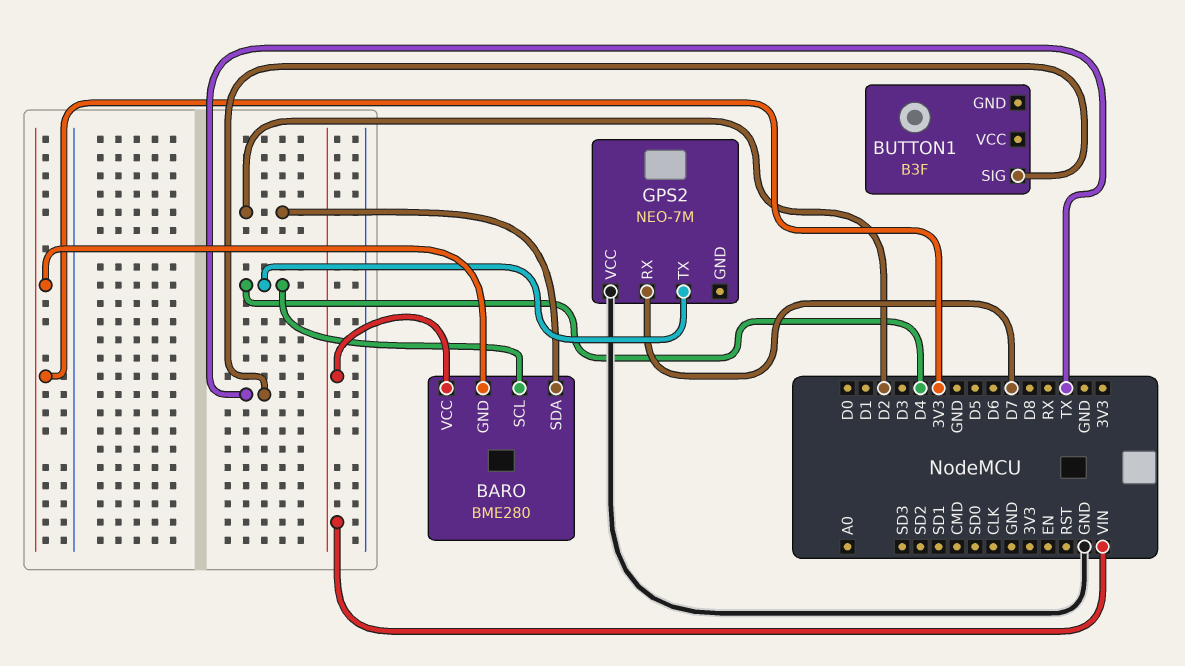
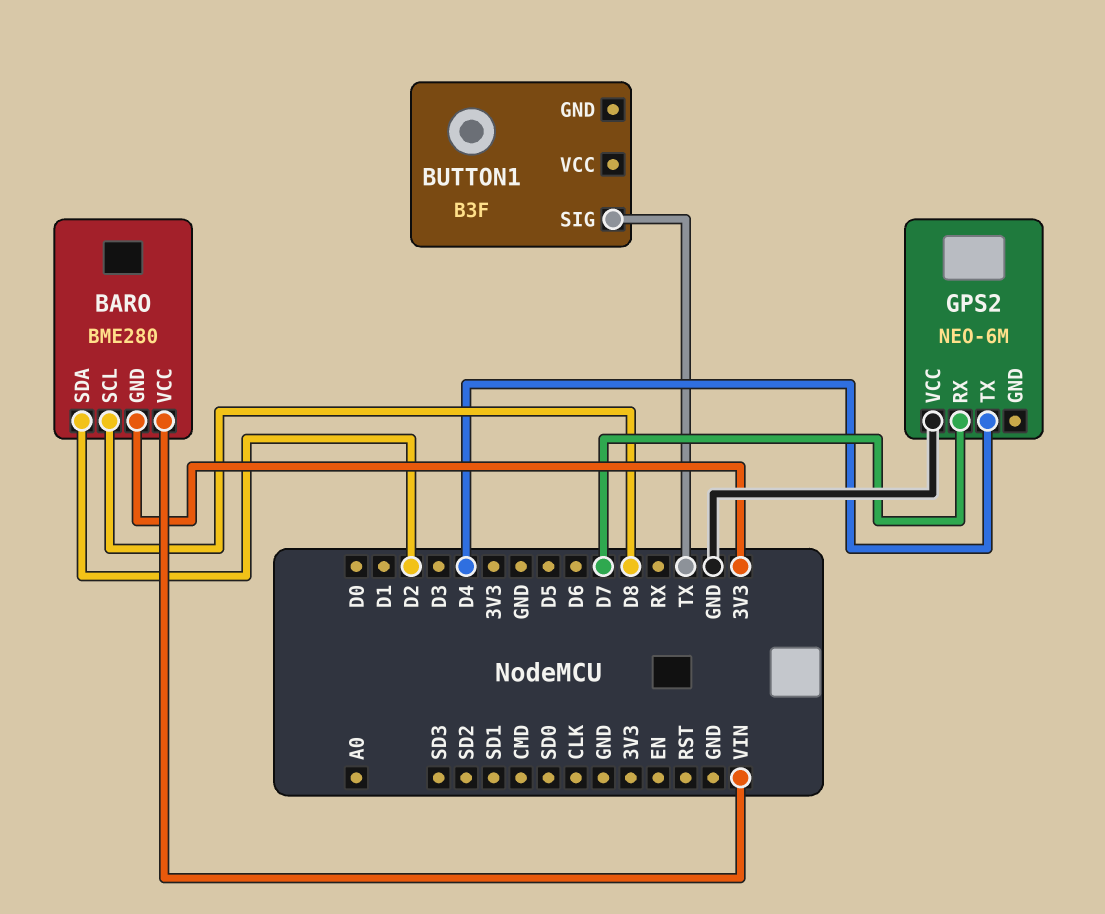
BARO pin SCL: D4 -> D8
GPS2: NEO-7M -> NEO-6M

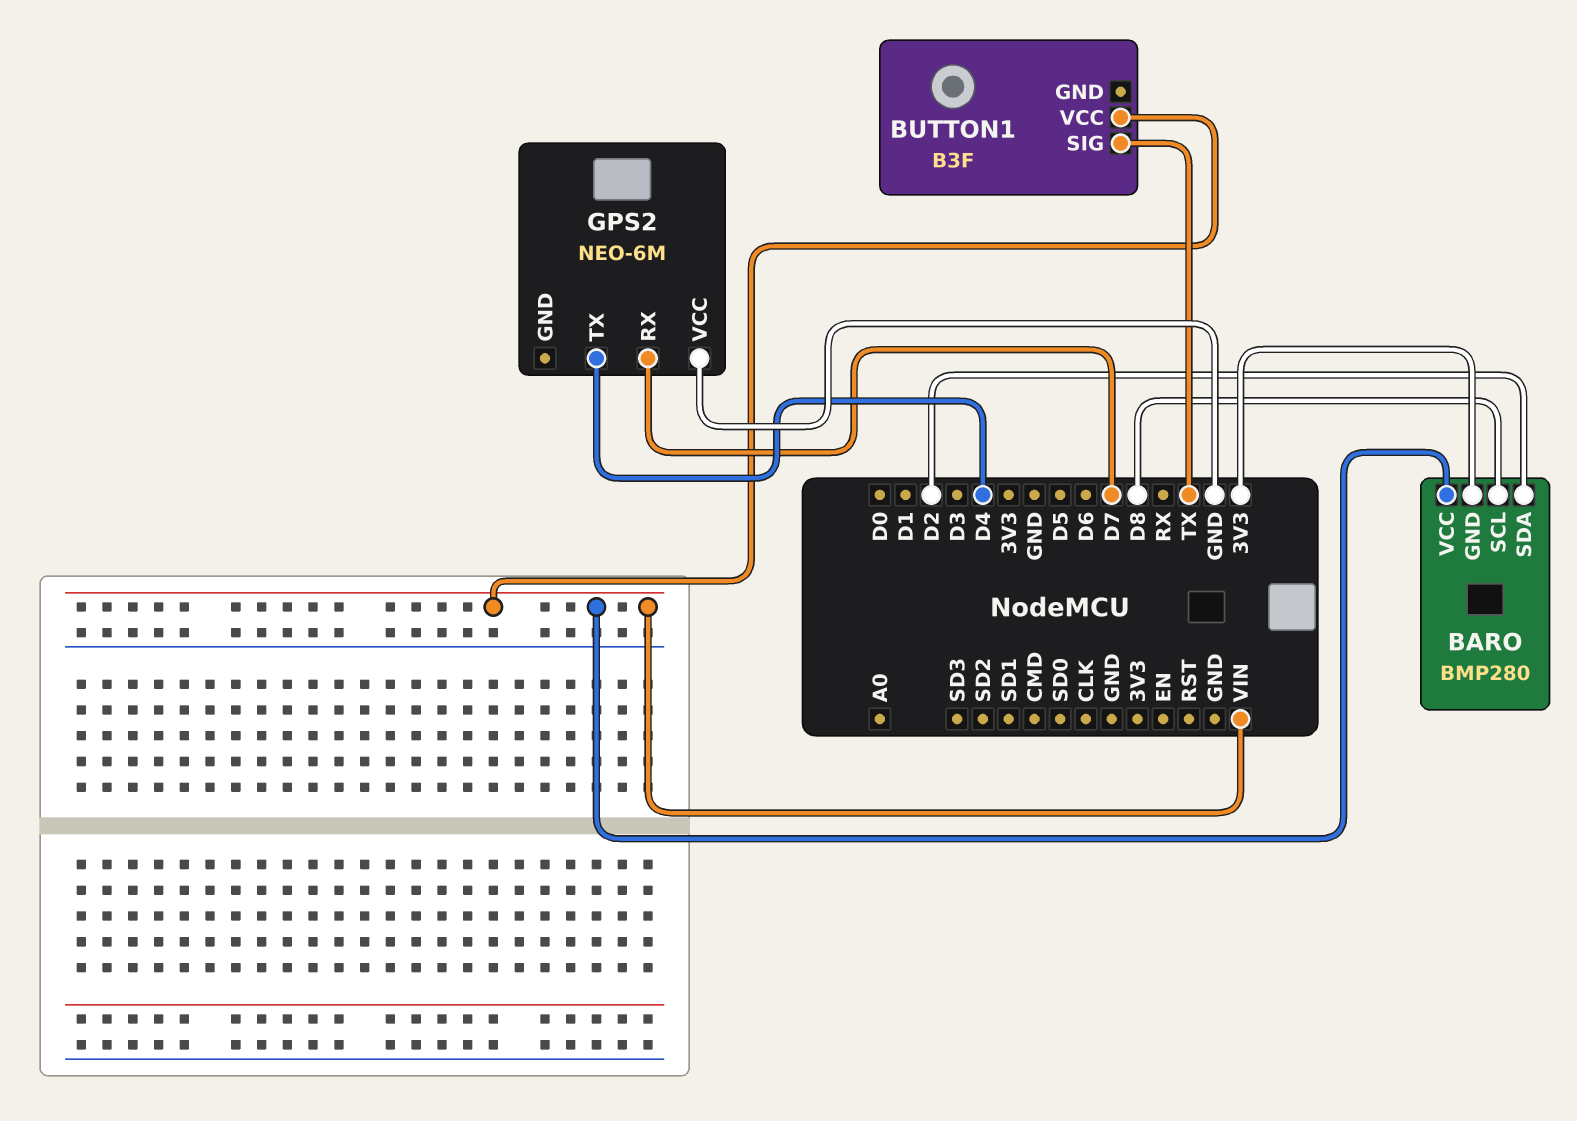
BARO: BME280 -> BMP280
BUTTON1 pin VCC: none -> VIN

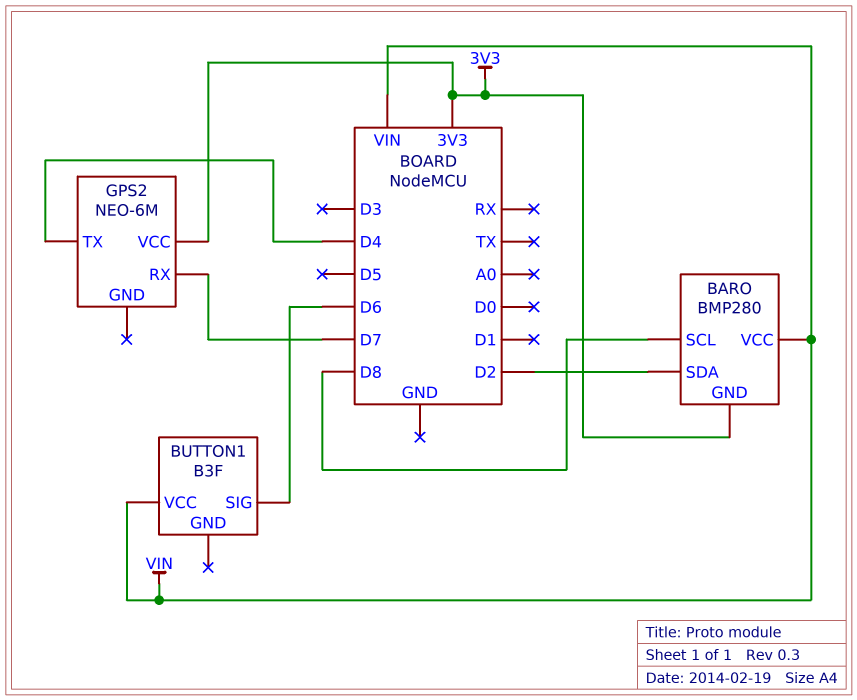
BUTTON1 pin SIG: TX -> D6
GPS2 pin VCC: GND -> 3V3

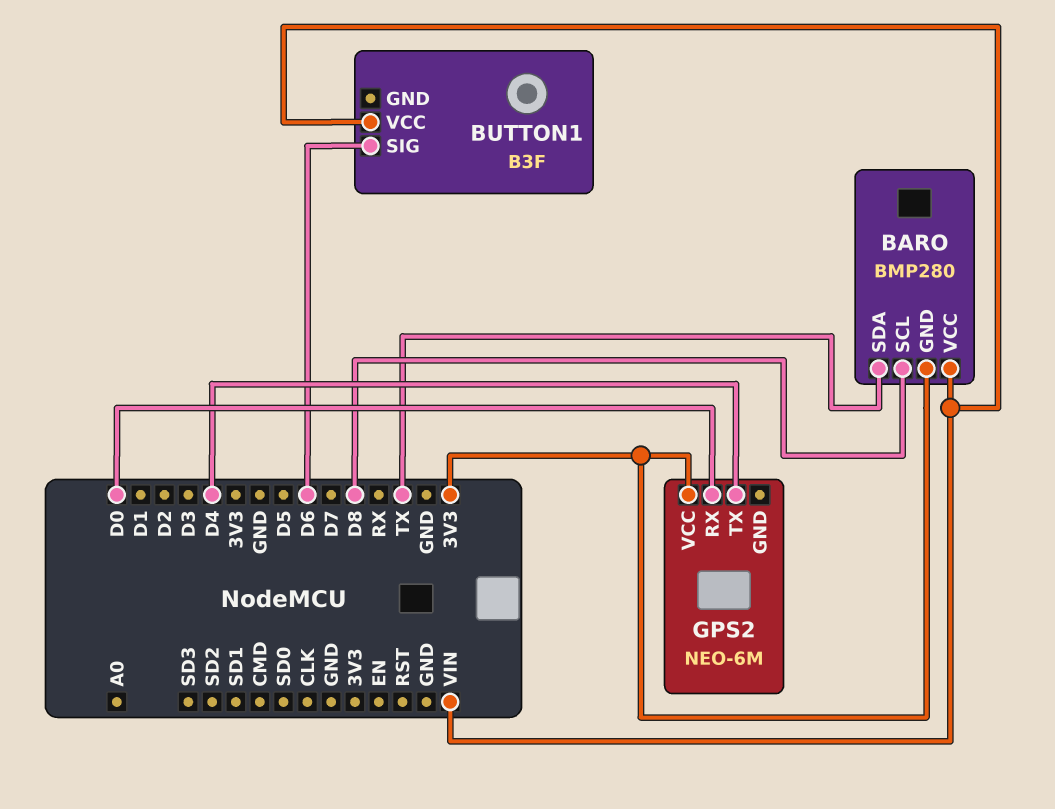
BARO pin SDA: D2 -> TX
GPS2 pin RX: D7 -> D0

